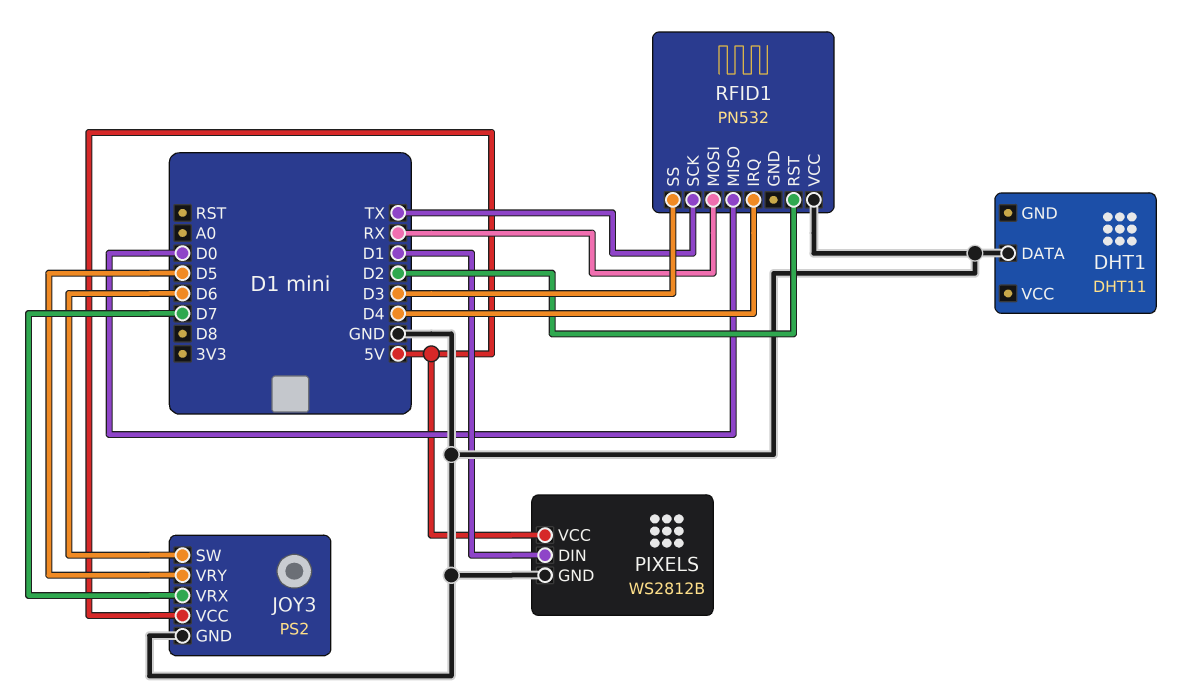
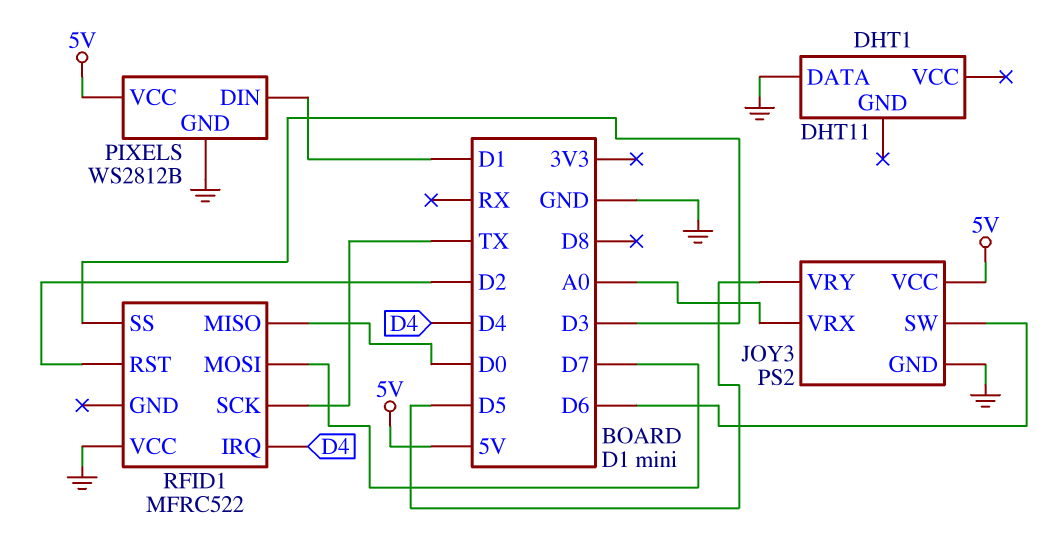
JOY3 pin VRX: D7 -> A0
RFID1: PN532 -> MFRC522
RFID1 pin MOSI: RX -> D7

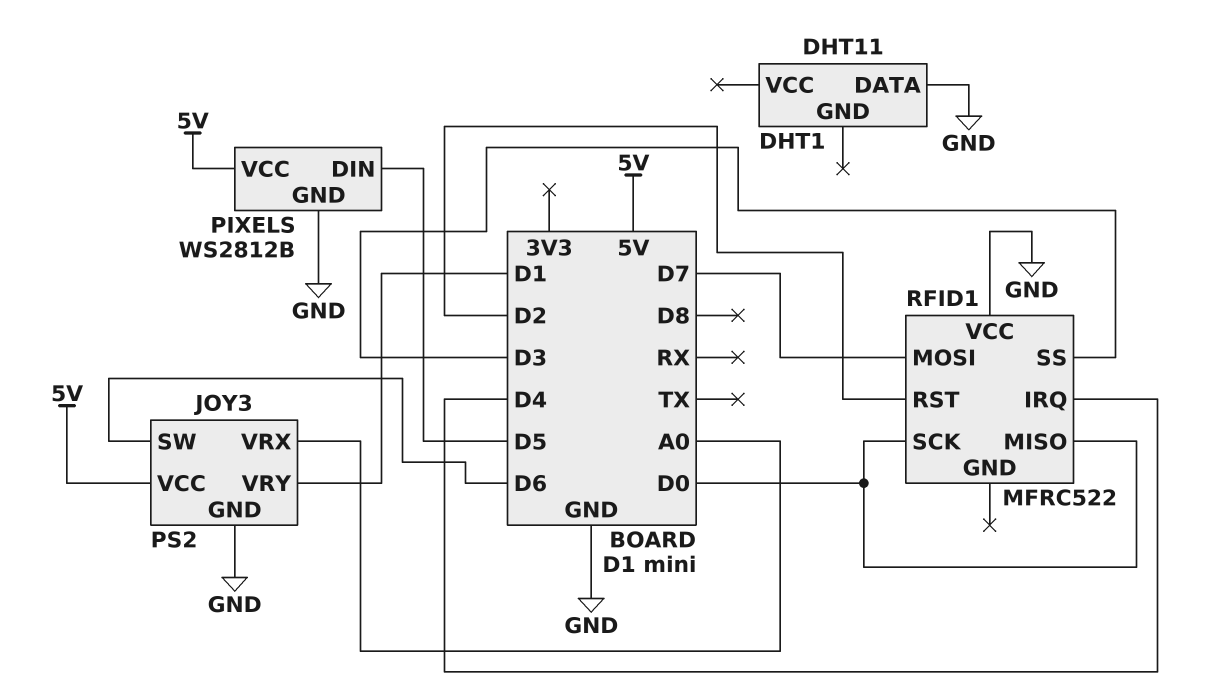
JOY3 pin VRY: D5 -> D1
PIXELS pin DIN: D1 -> D5
RFID1 pin SCK: TX -> D0

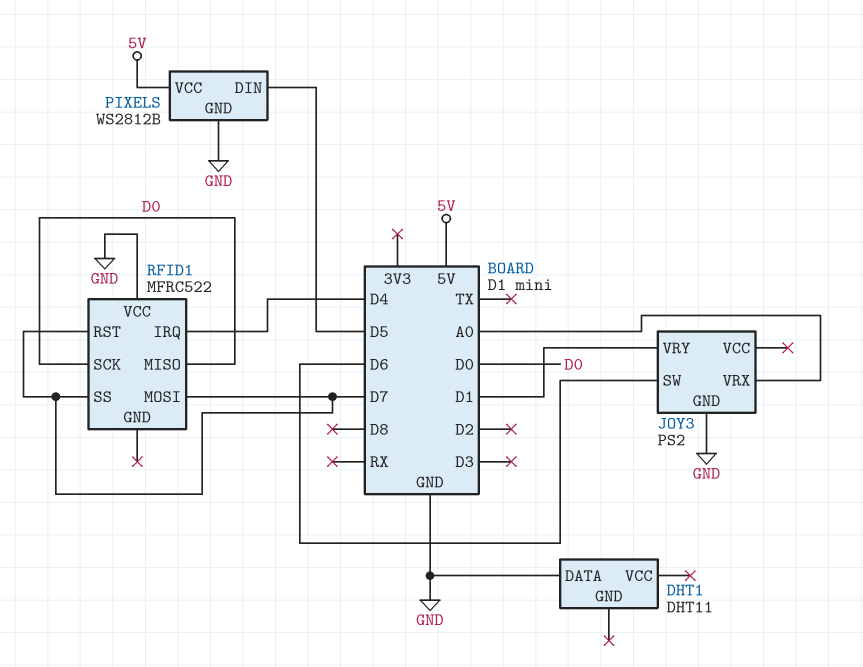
JOY3 pin VCC: 5V -> none
RFID1 pin RST: D2 -> D7
RFID1 pin SS: D3 -> D7

